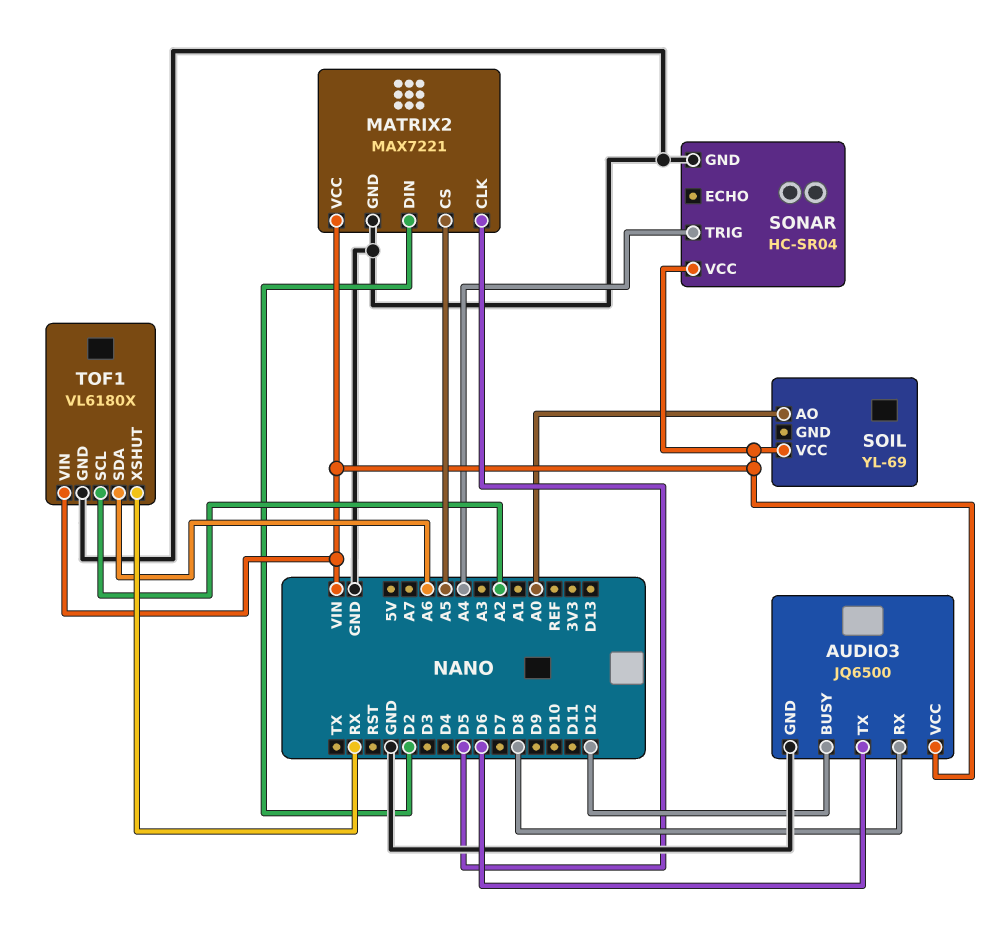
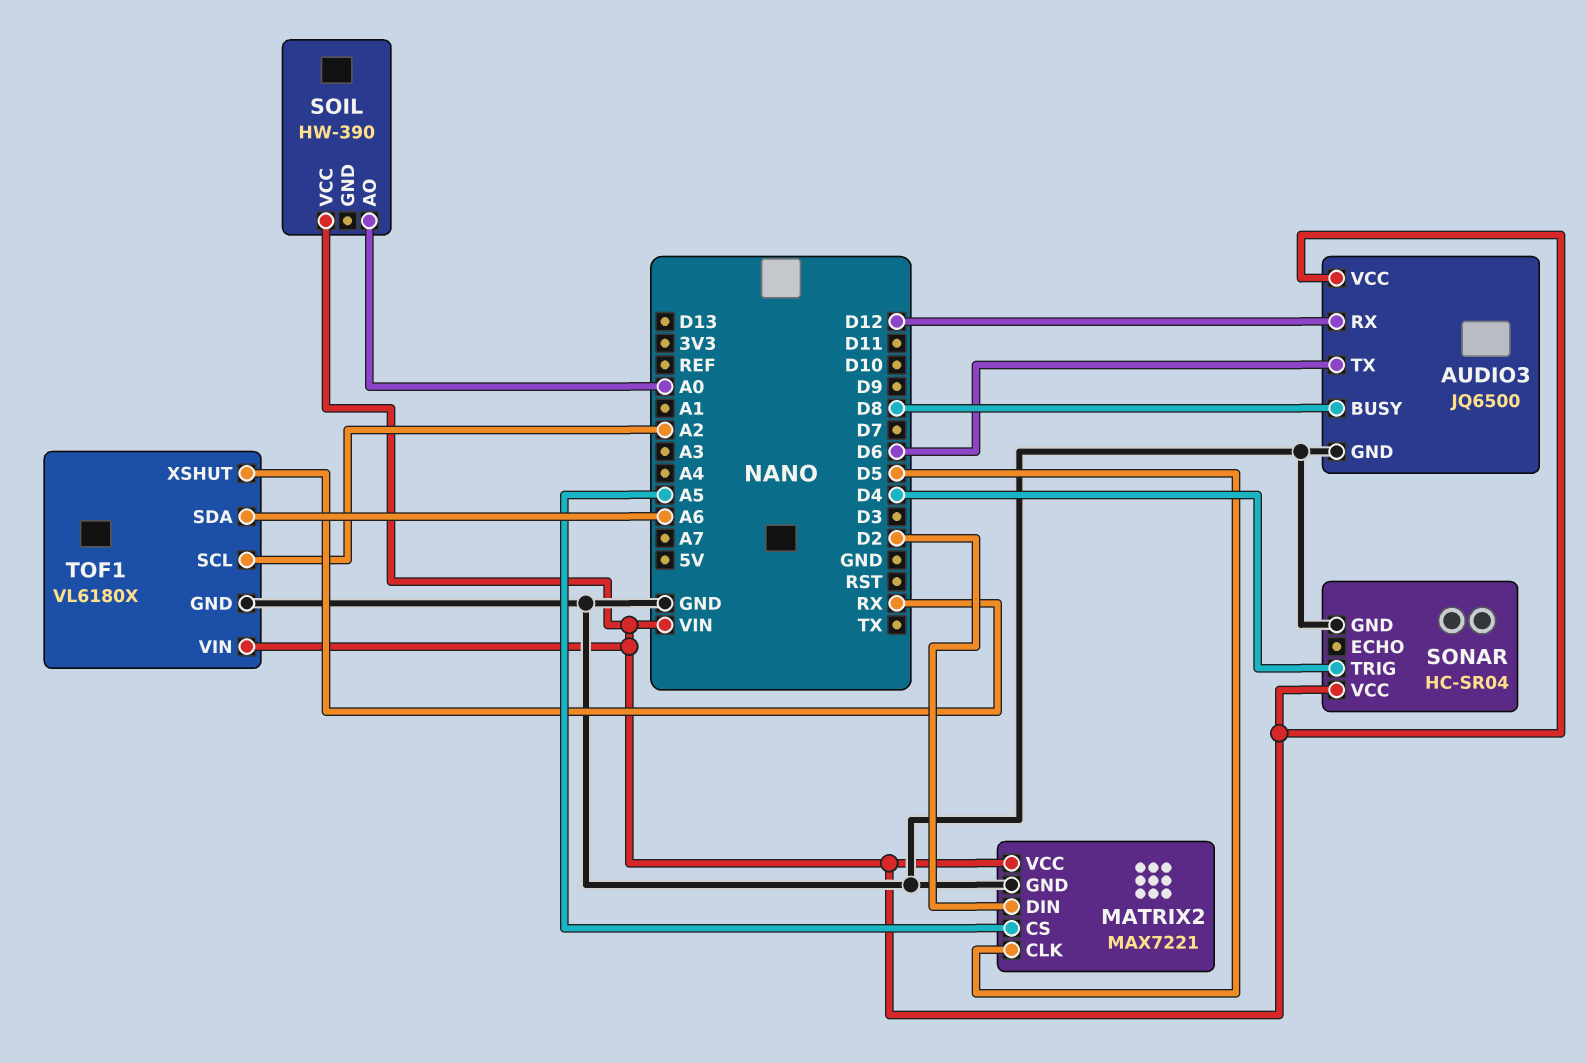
AUDIO3 pin BUSY: D12 -> D8
AUDIO3 pin RX: D8 -> D12
SOIL: YL-69 -> HW-390
SONAR pin TRIG: A4 -> D4

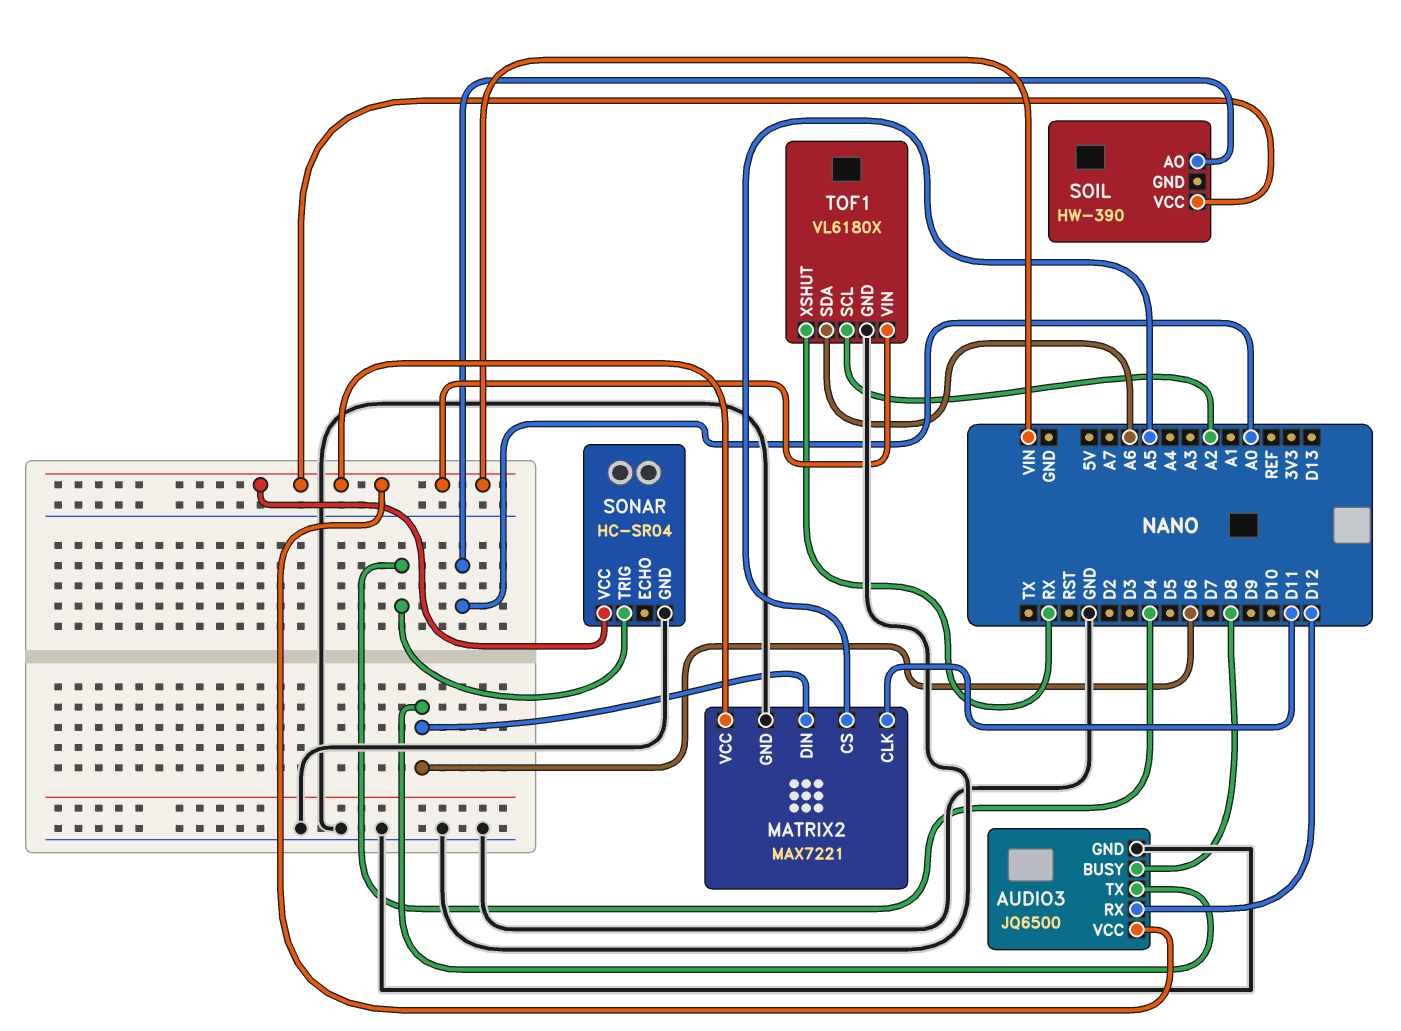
MATRIX2 pin CLK: D5 -> D11
MATRIX2 pin DIN: D2 -> D6

